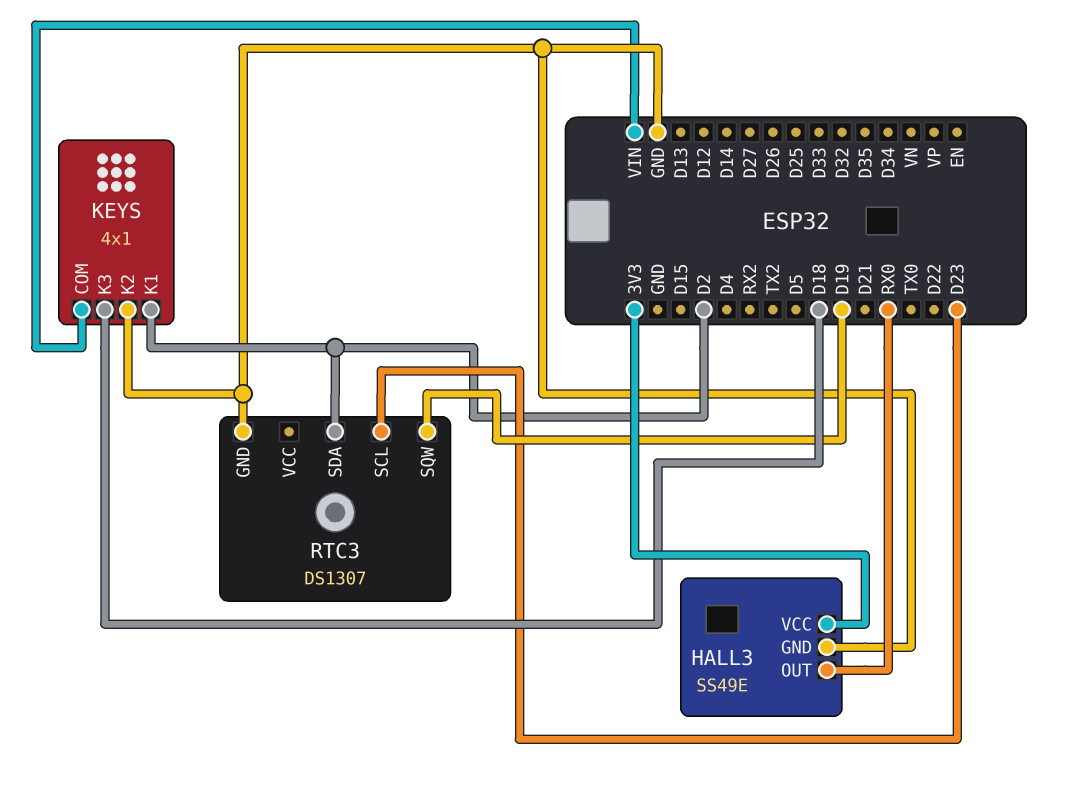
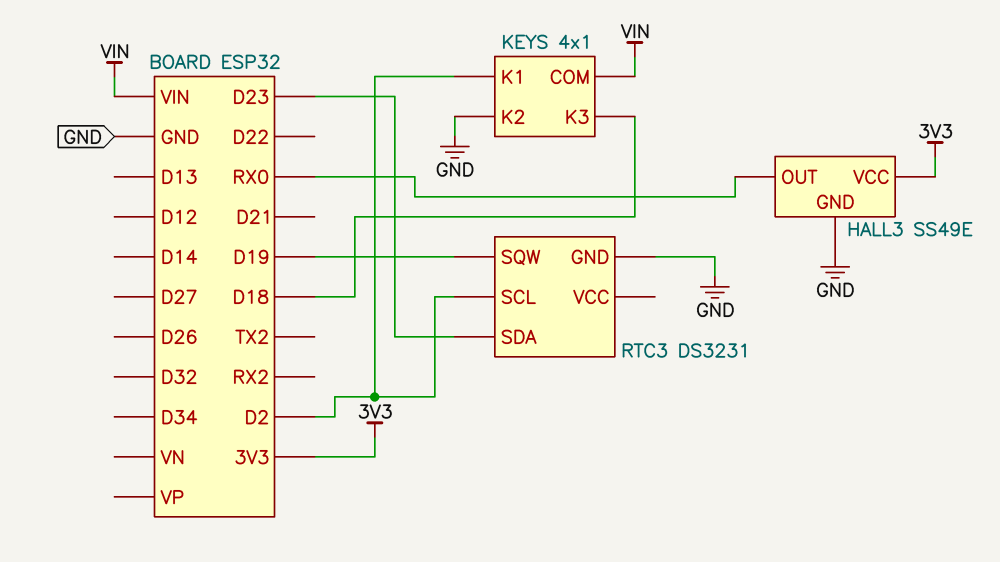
RTC3: DS1307 -> DS3231
RTC3 pin SCL: D23 -> D2
RTC3 pin SDA: D2 -> D23

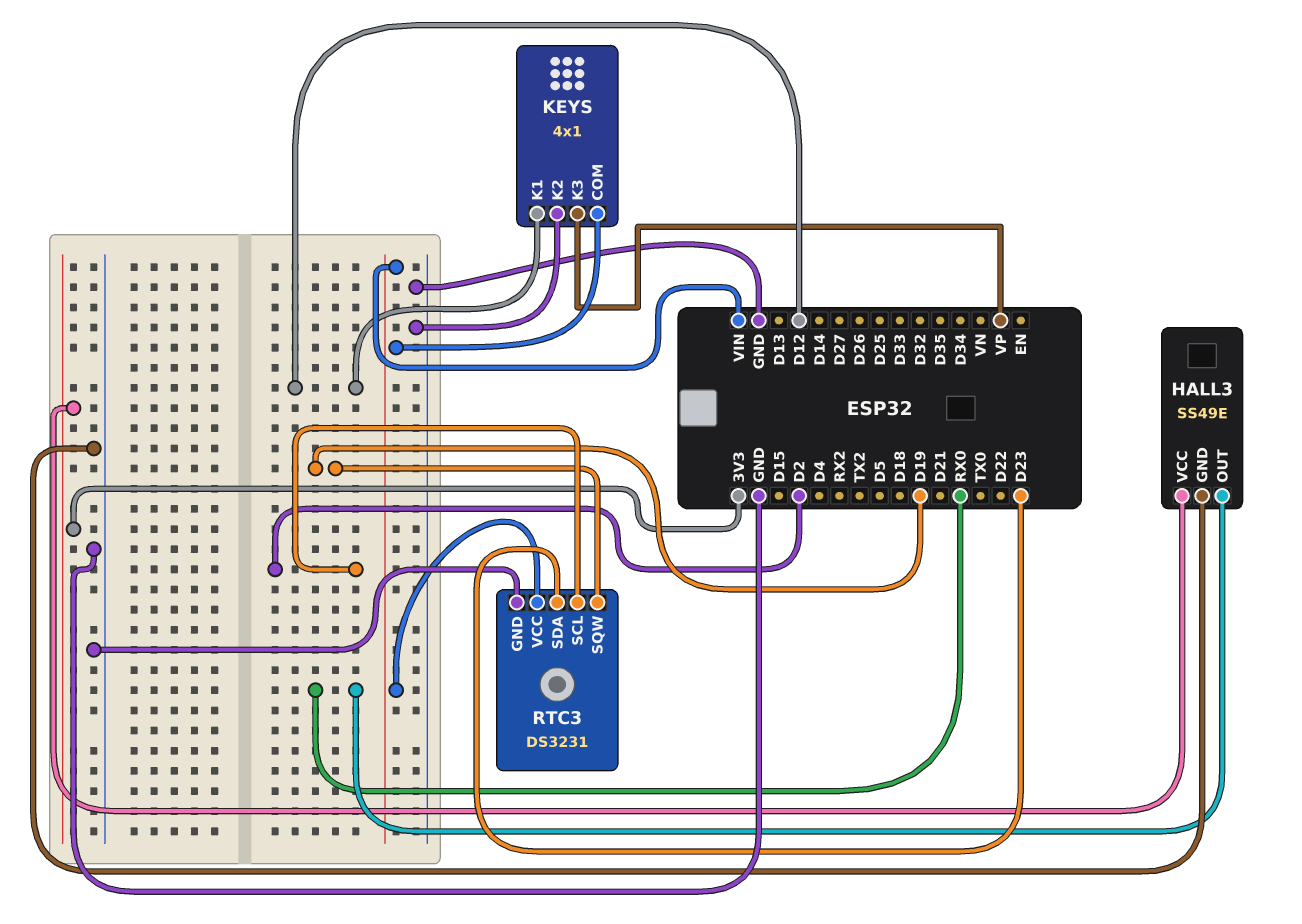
KEYS pin K1: D2 -> D12
KEYS pin K3: D18 -> VP
RTC3 pin VCC: none -> VIN

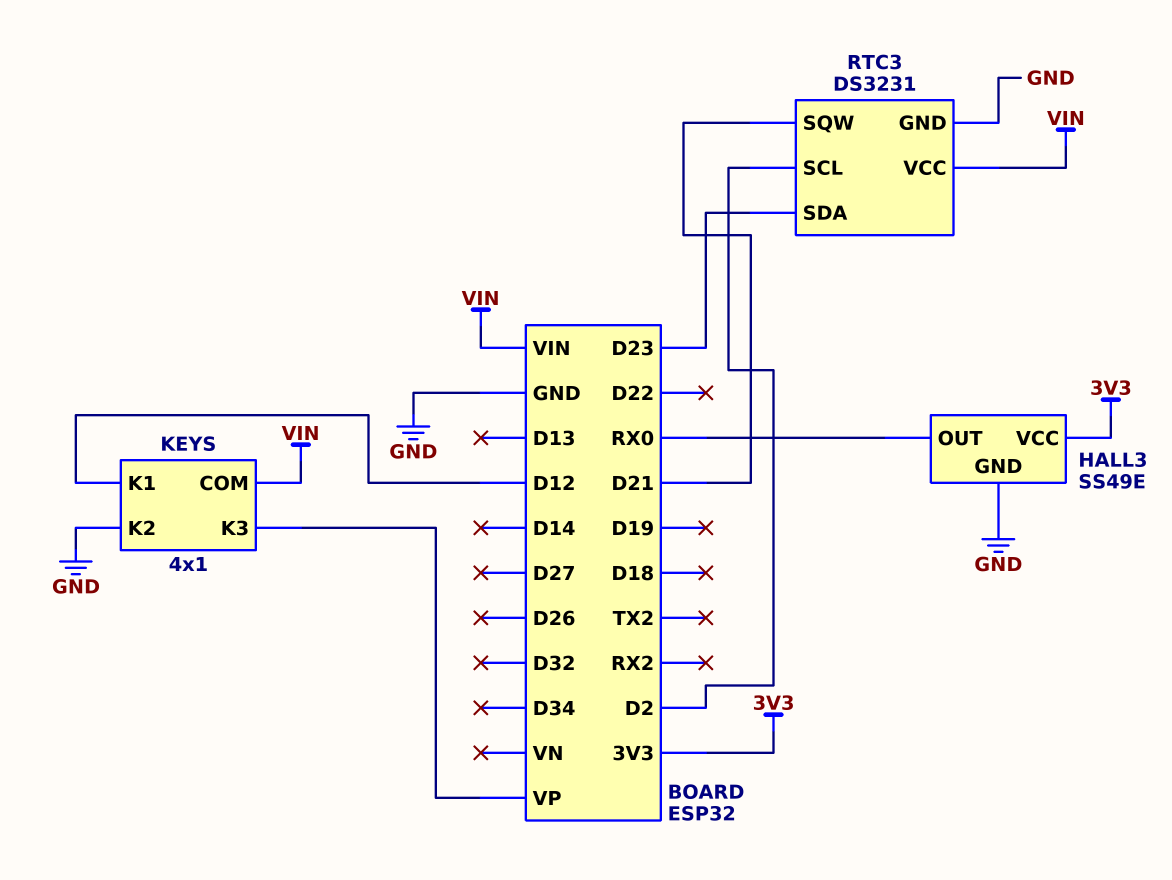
RTC3 pin SQW: D19 -> D21

